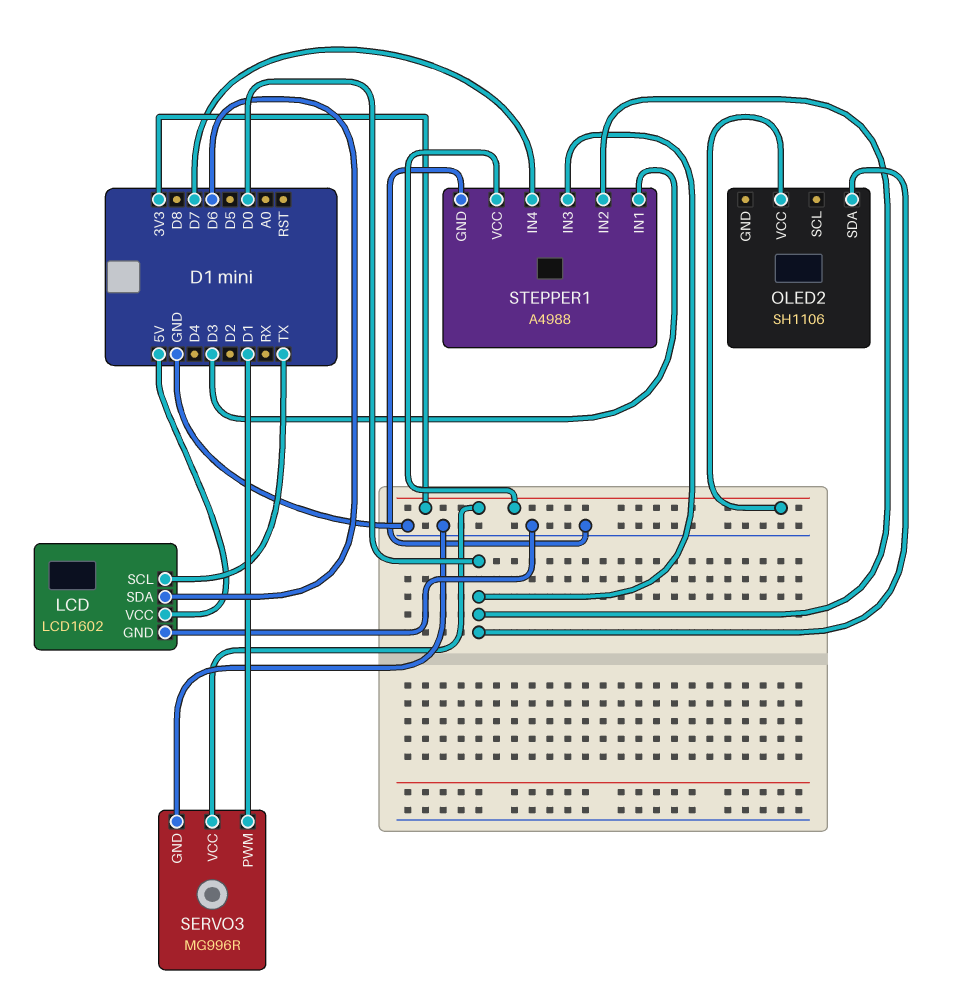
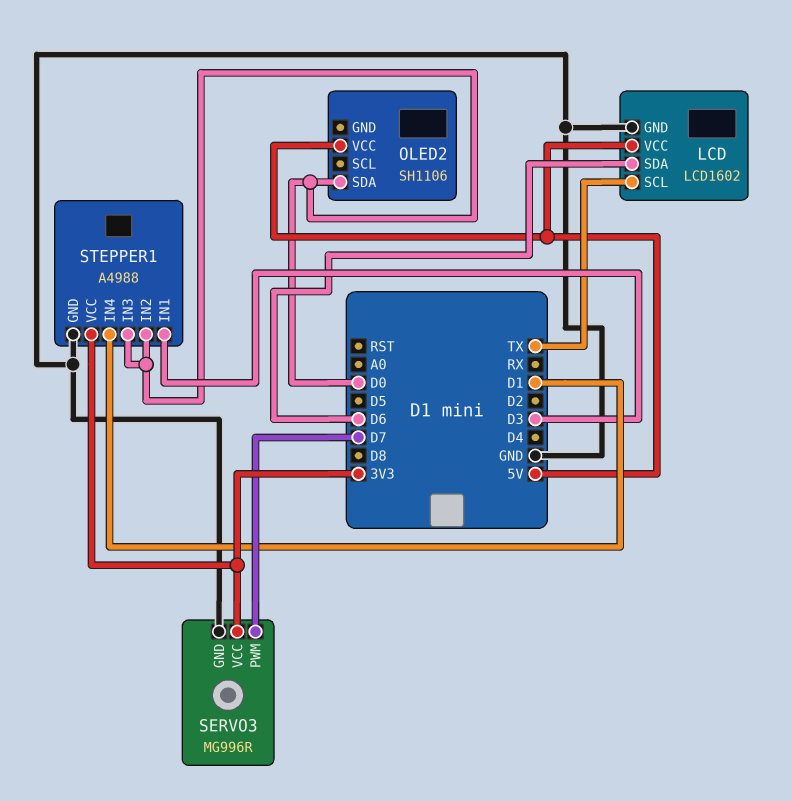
OLED2 pin VCC: 3V3 -> 5V
SERVO3 pin PWM: D1 -> D7
STEPPER1 pin IN4: D7 -> D1

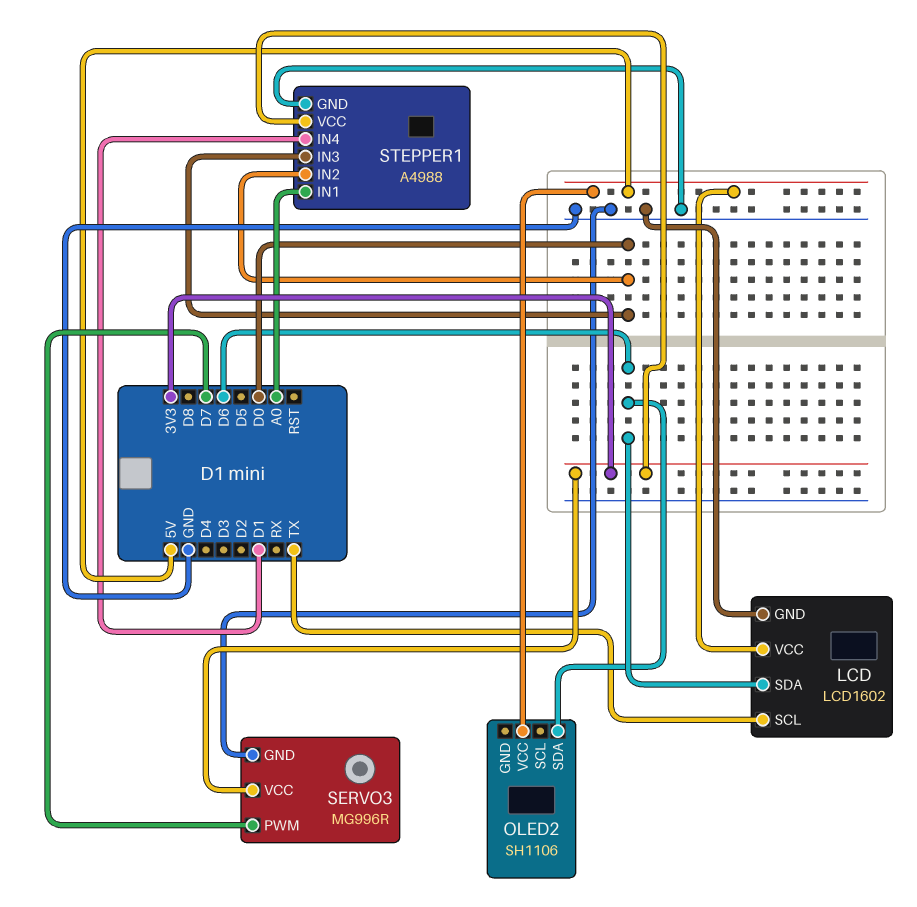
OLED2 pin SDA: D0 -> D6
STEPPER1 pin IN1: D3 -> A0

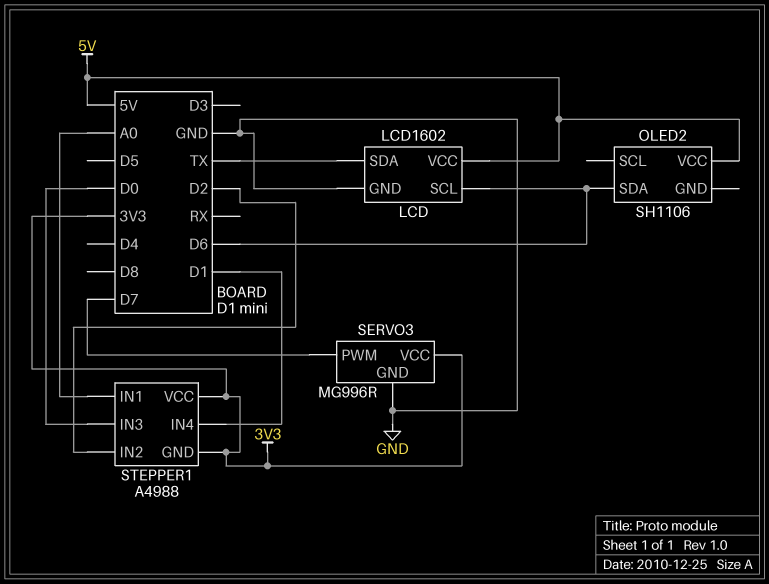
LCD pin SCL: TX -> D6
LCD pin SDA: D6 -> TX
STEPPER1 pin GND: GND -> 3V3
STEPPER1 pin IN2: D0 -> D2

